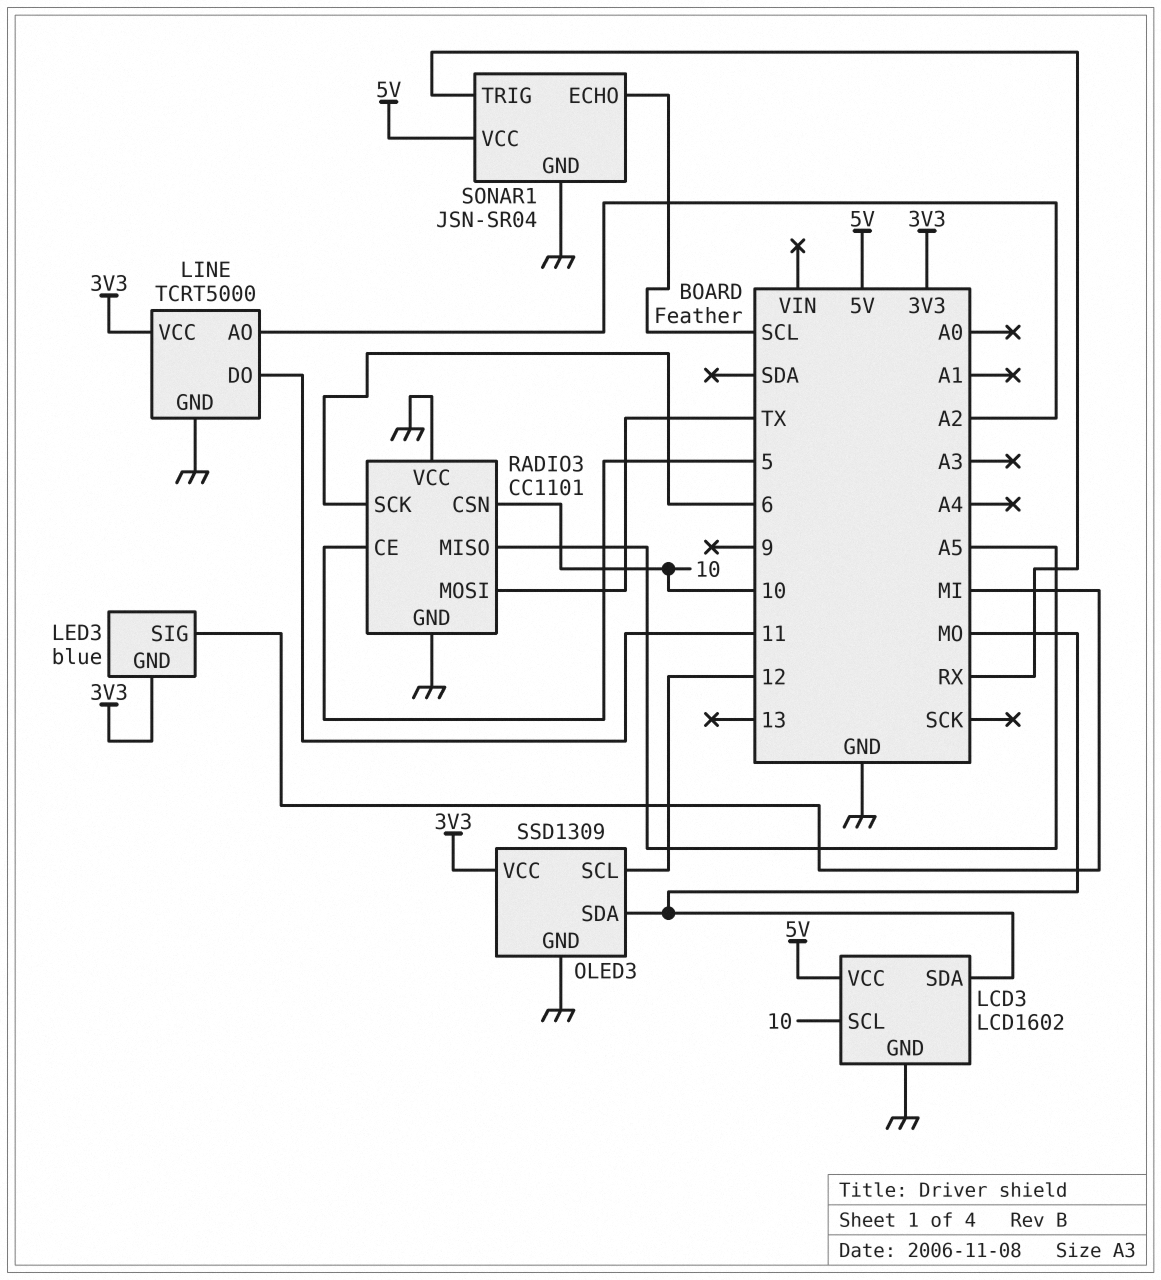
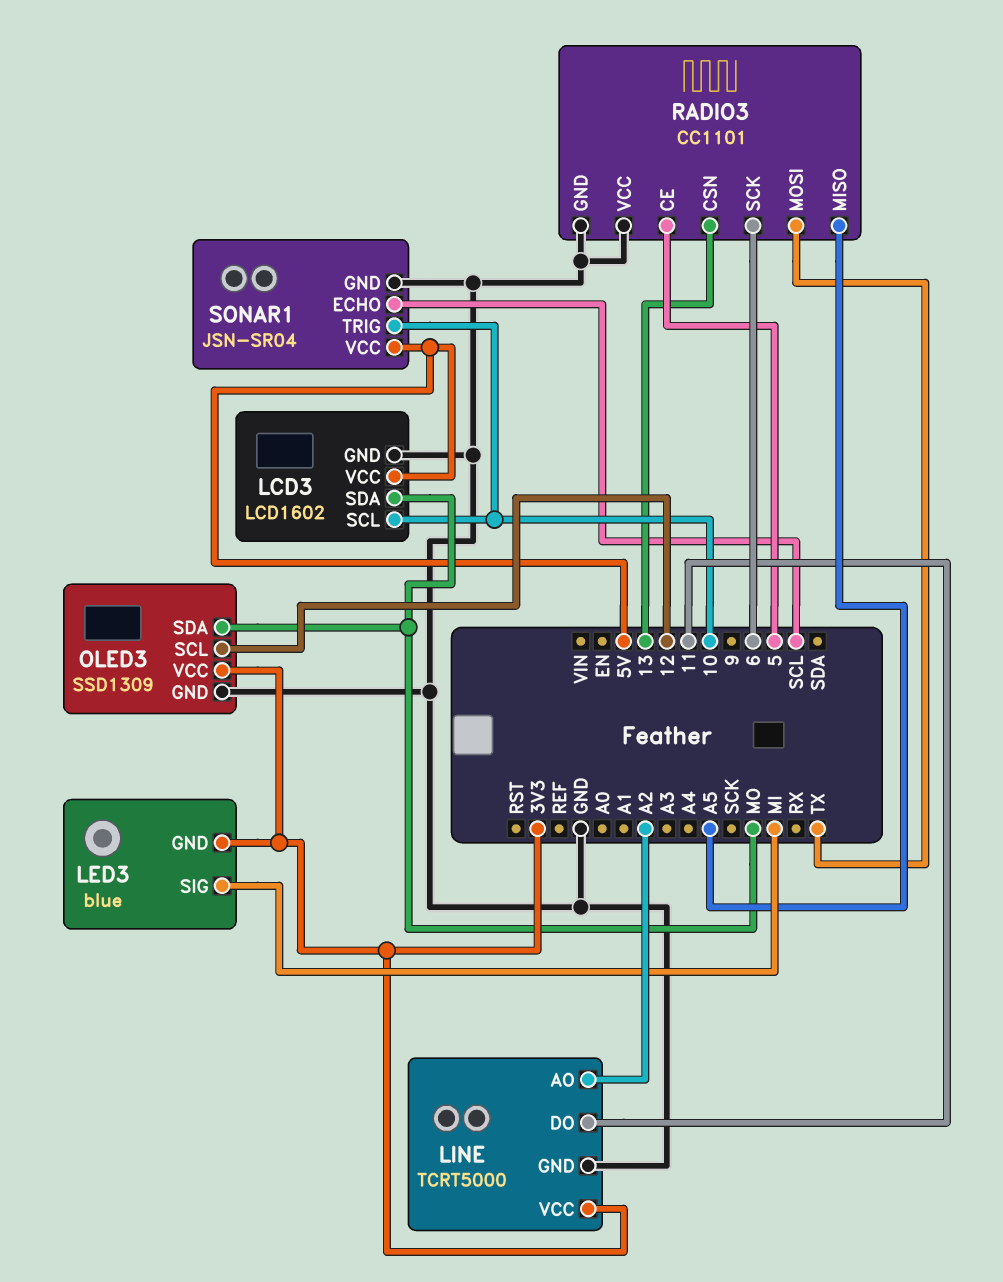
RADIO3 pin CSN: 10 -> 13
SONAR1 pin TRIG: RX -> 10

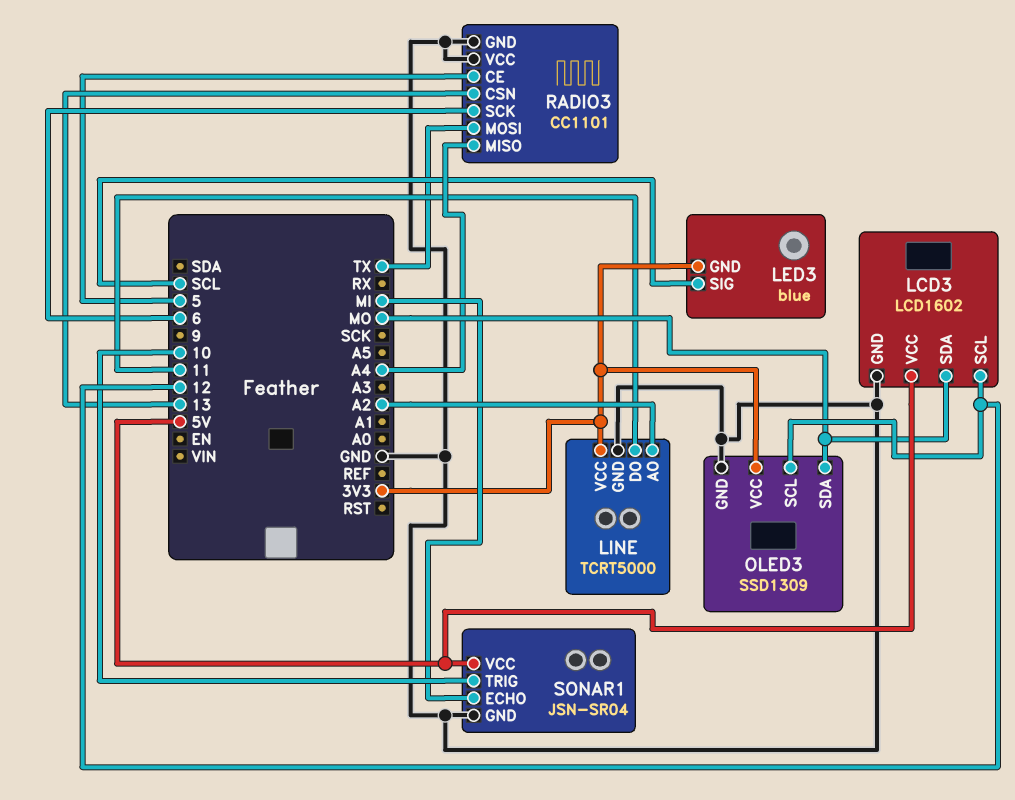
LCD3 pin SCL: 10 -> 12
LED3 pin SIG: MI -> SCL
RADIO3 pin MISO: A5 -> A4
SONAR1 pin ECHO: SCL -> MI

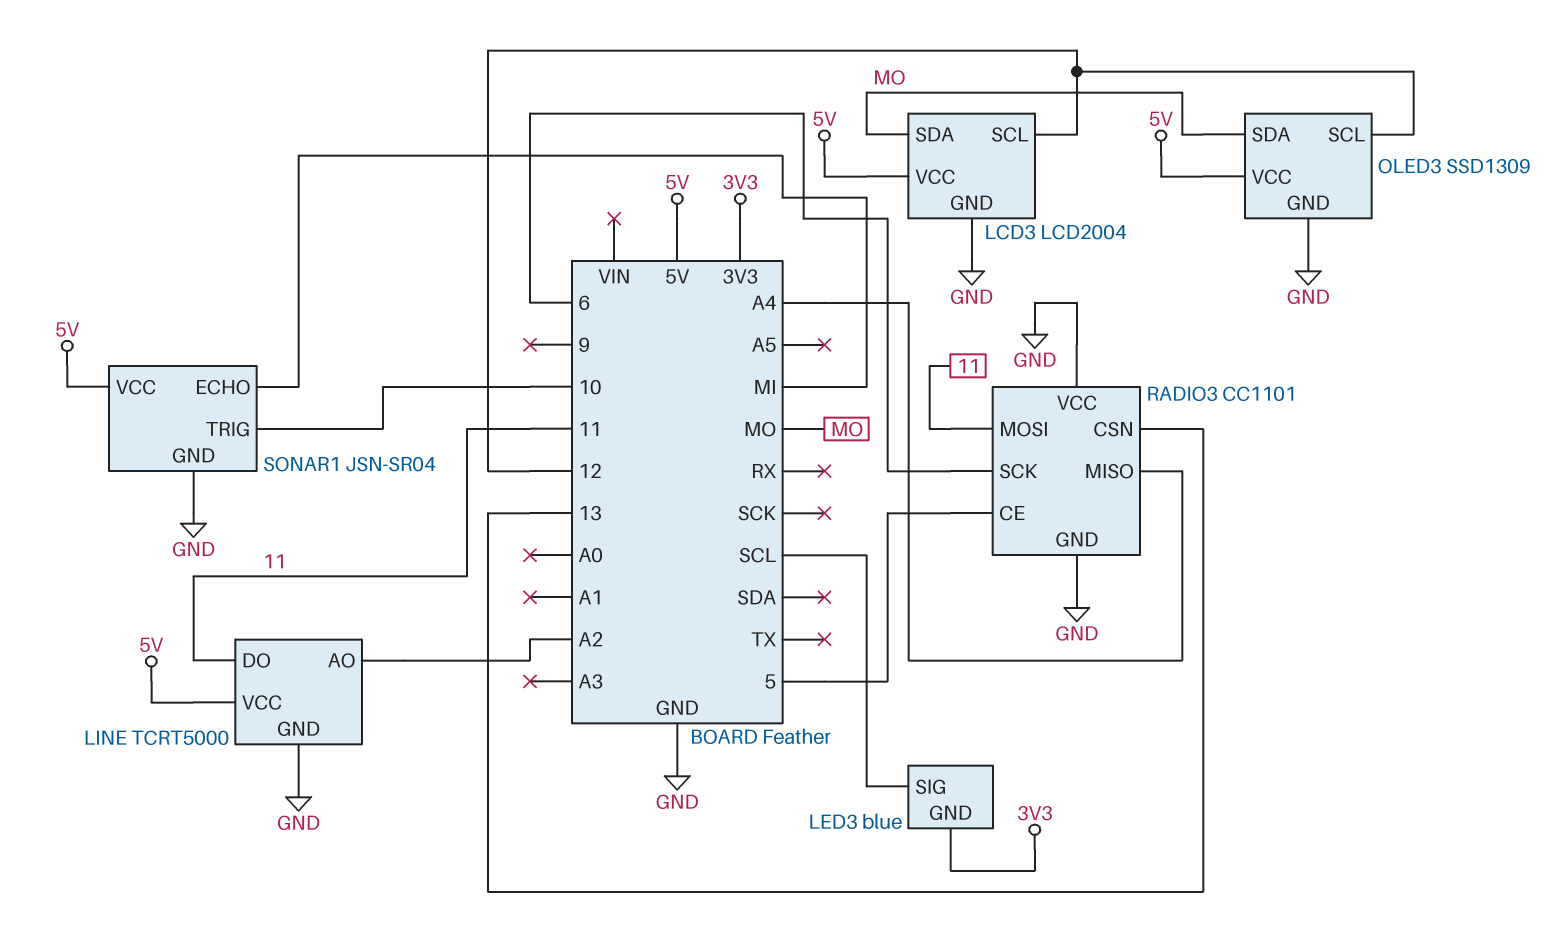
LCD3: LCD1602 -> LCD2004
LINE pin VCC: 3V3 -> 5V
OLED3 pin VCC: 3V3 -> 5V
RADIO3 pin MOSI: TX -> 11

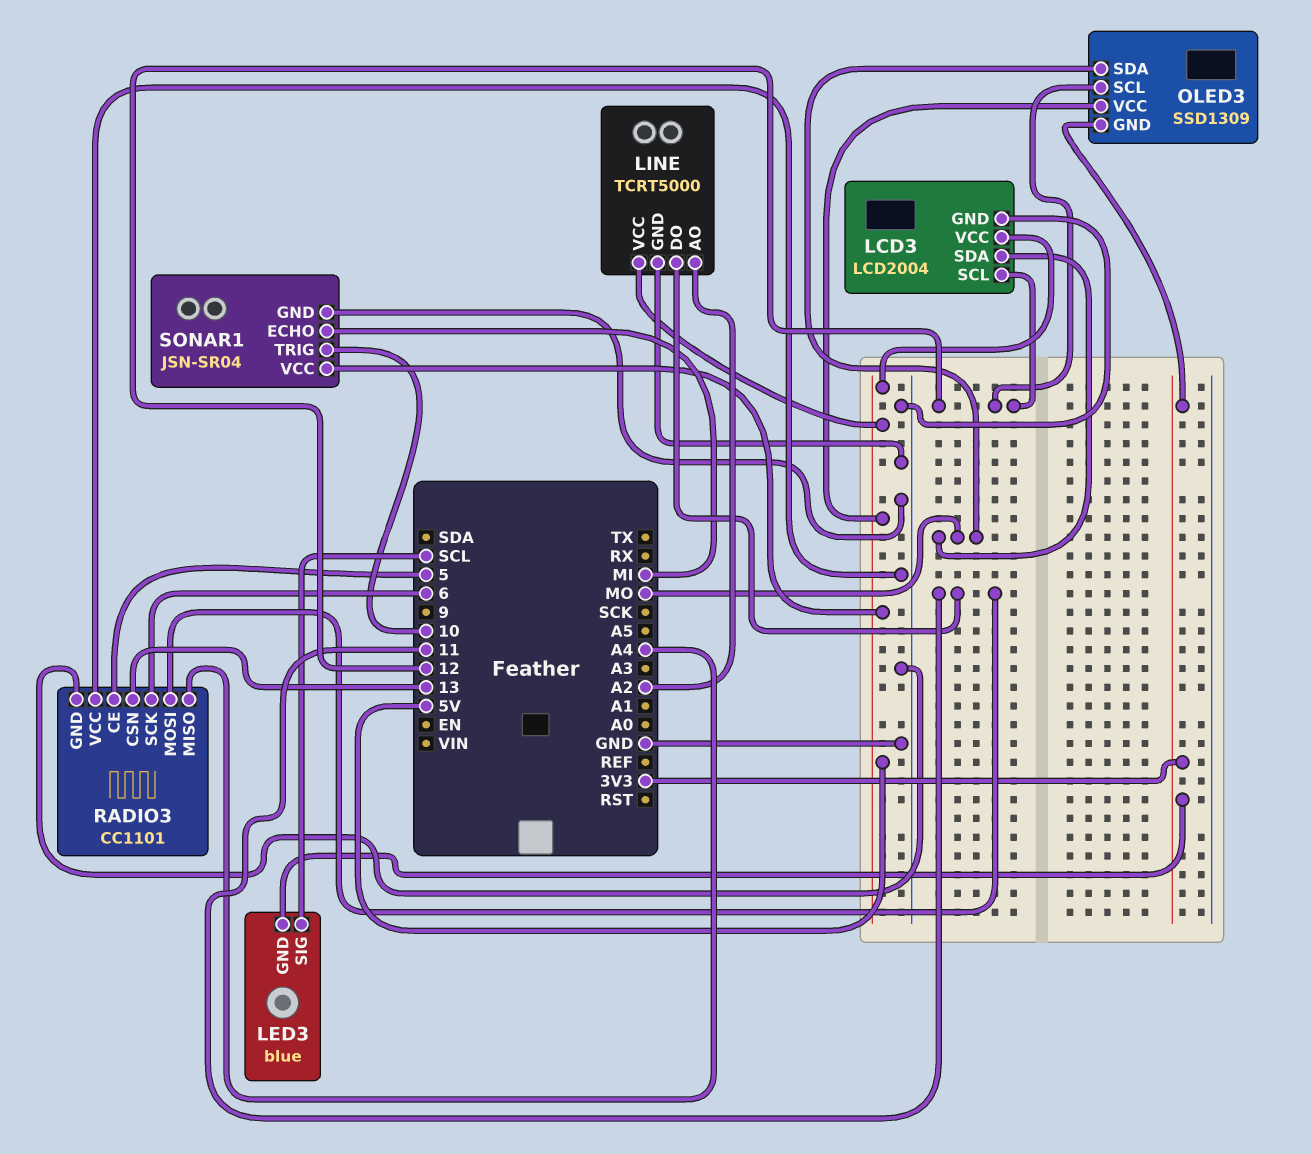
OLED3 pin GND: GND -> 3V3

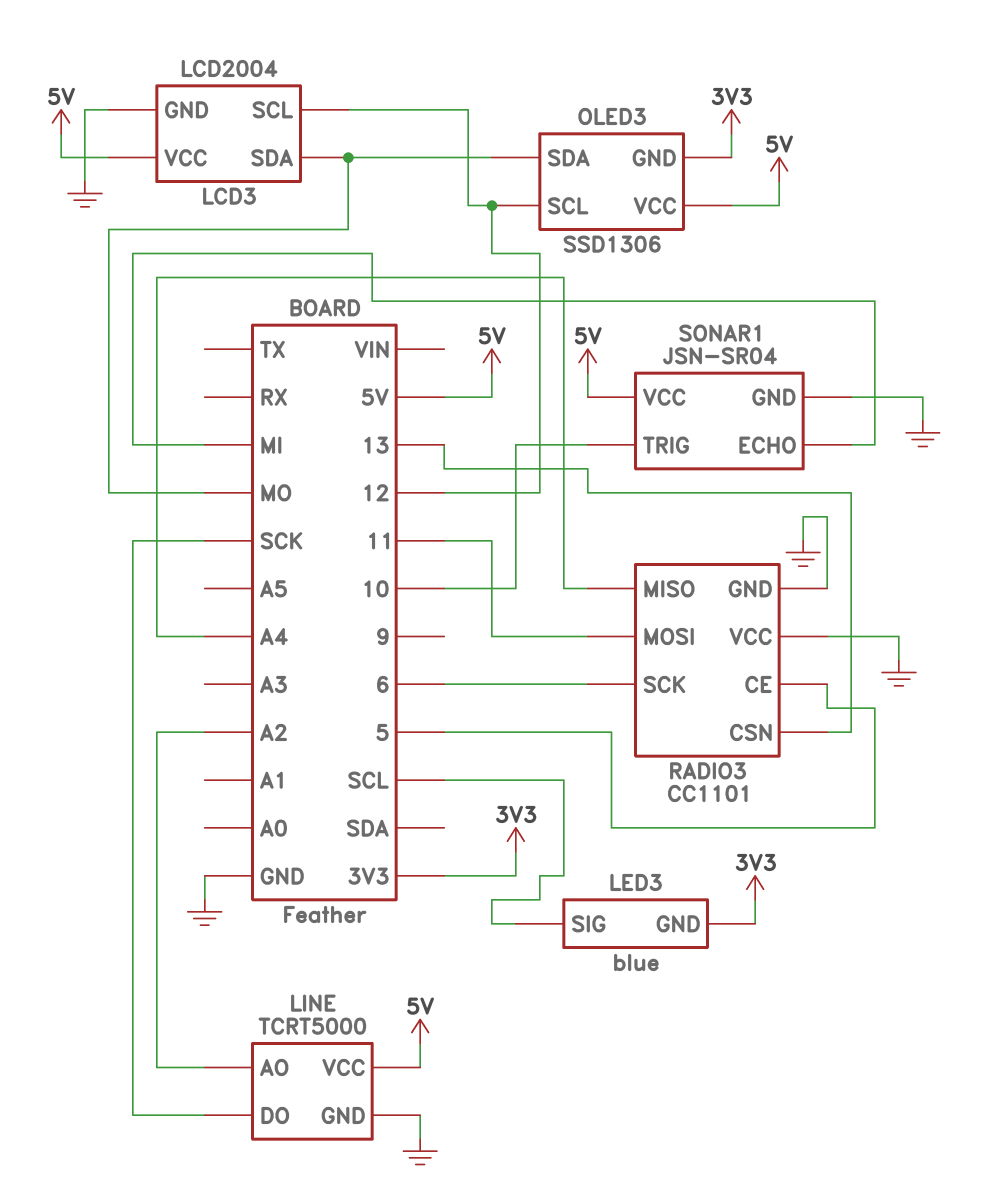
LINE pin DO: 11 -> SCK
OLED3: SSD1309 -> SSD1306

